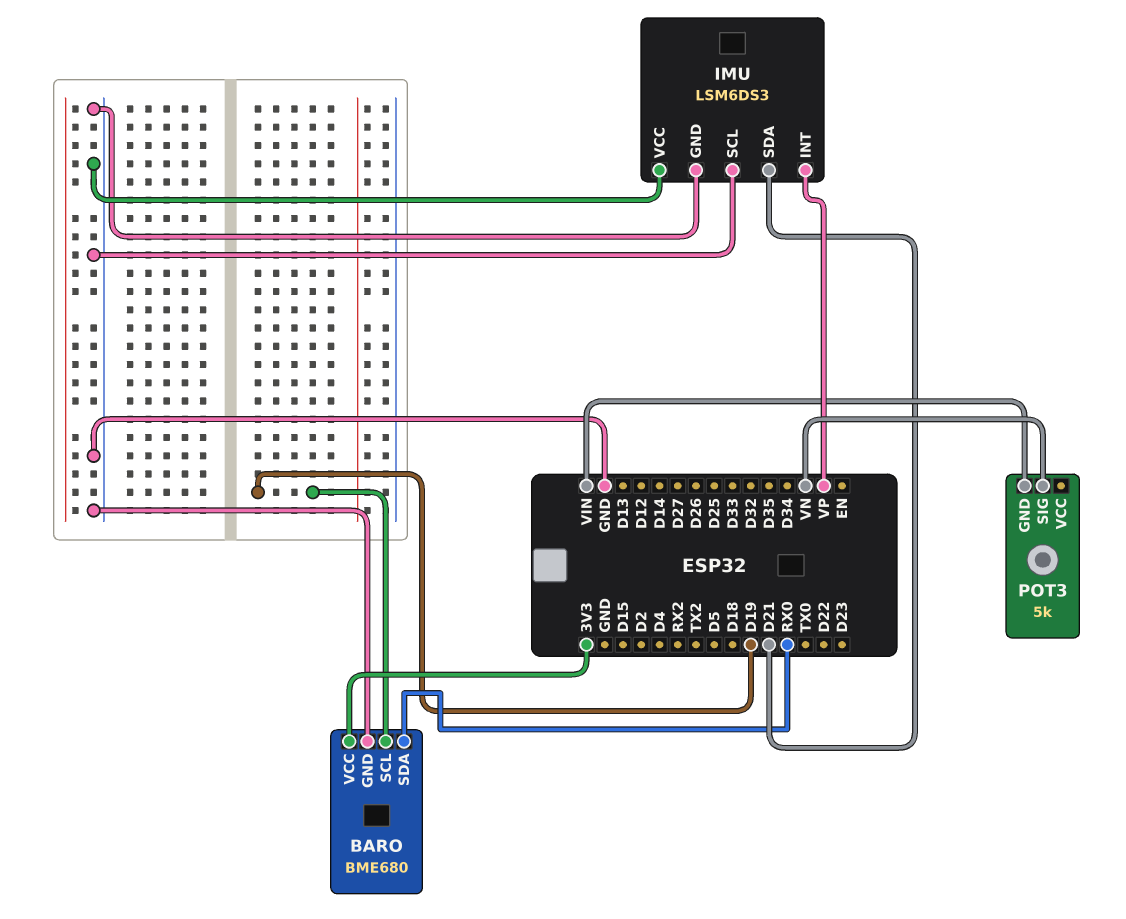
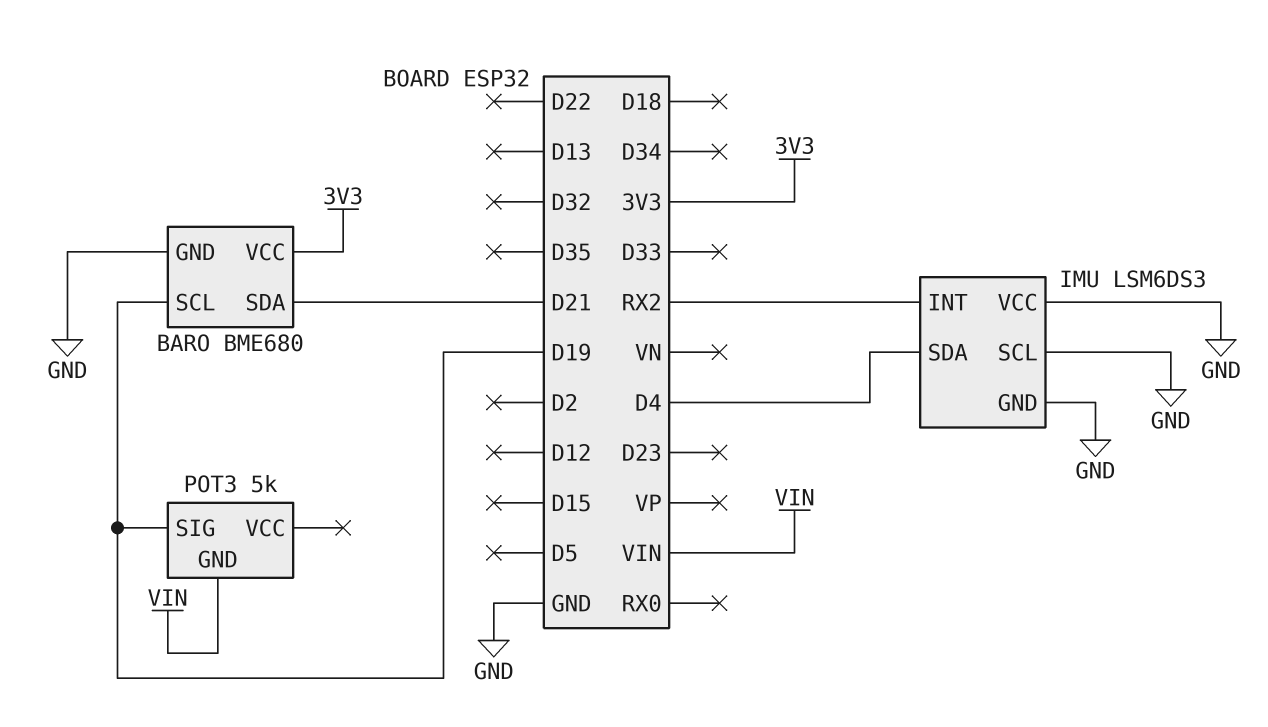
BARO pin SDA: RX0 -> D21
IMU pin INT: VP -> RX2
IMU pin SDA: D21 -> D4
POT3 pin SIG: VN -> D19

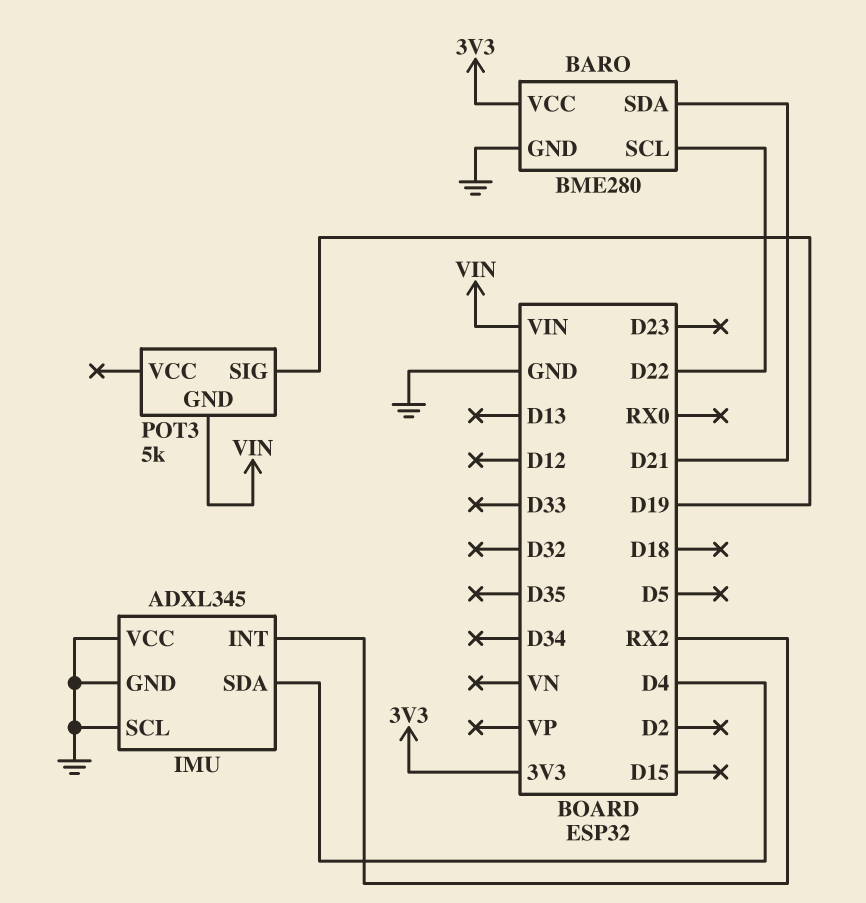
BARO: BME680 -> BME280
BARO pin SCL: D19 -> D22
IMU: LSM6DS3 -> ADXL345

